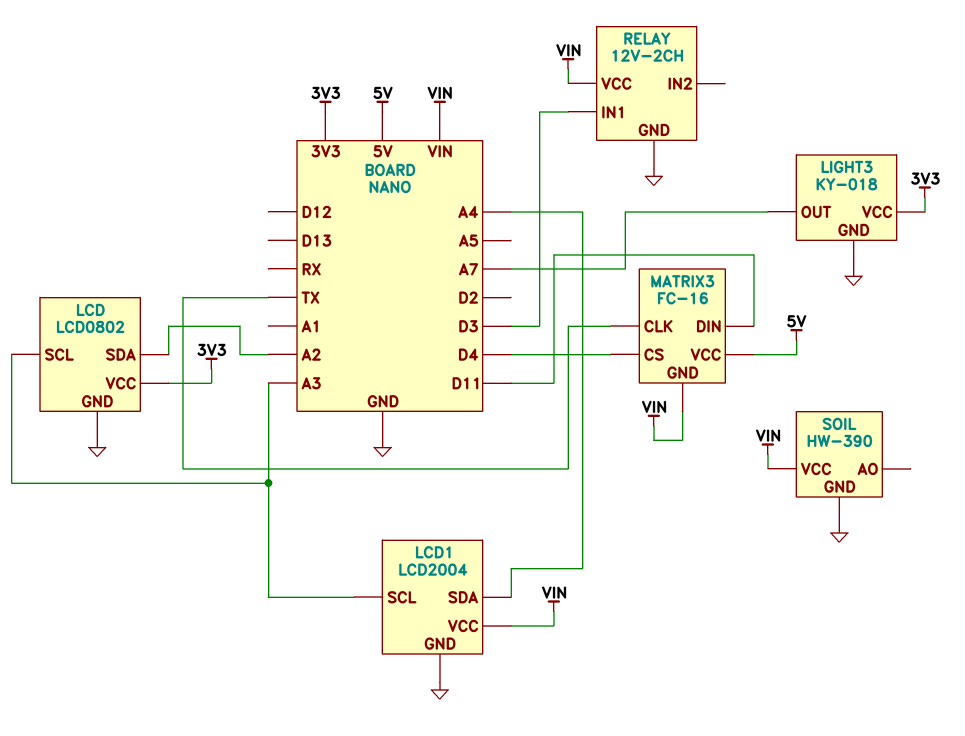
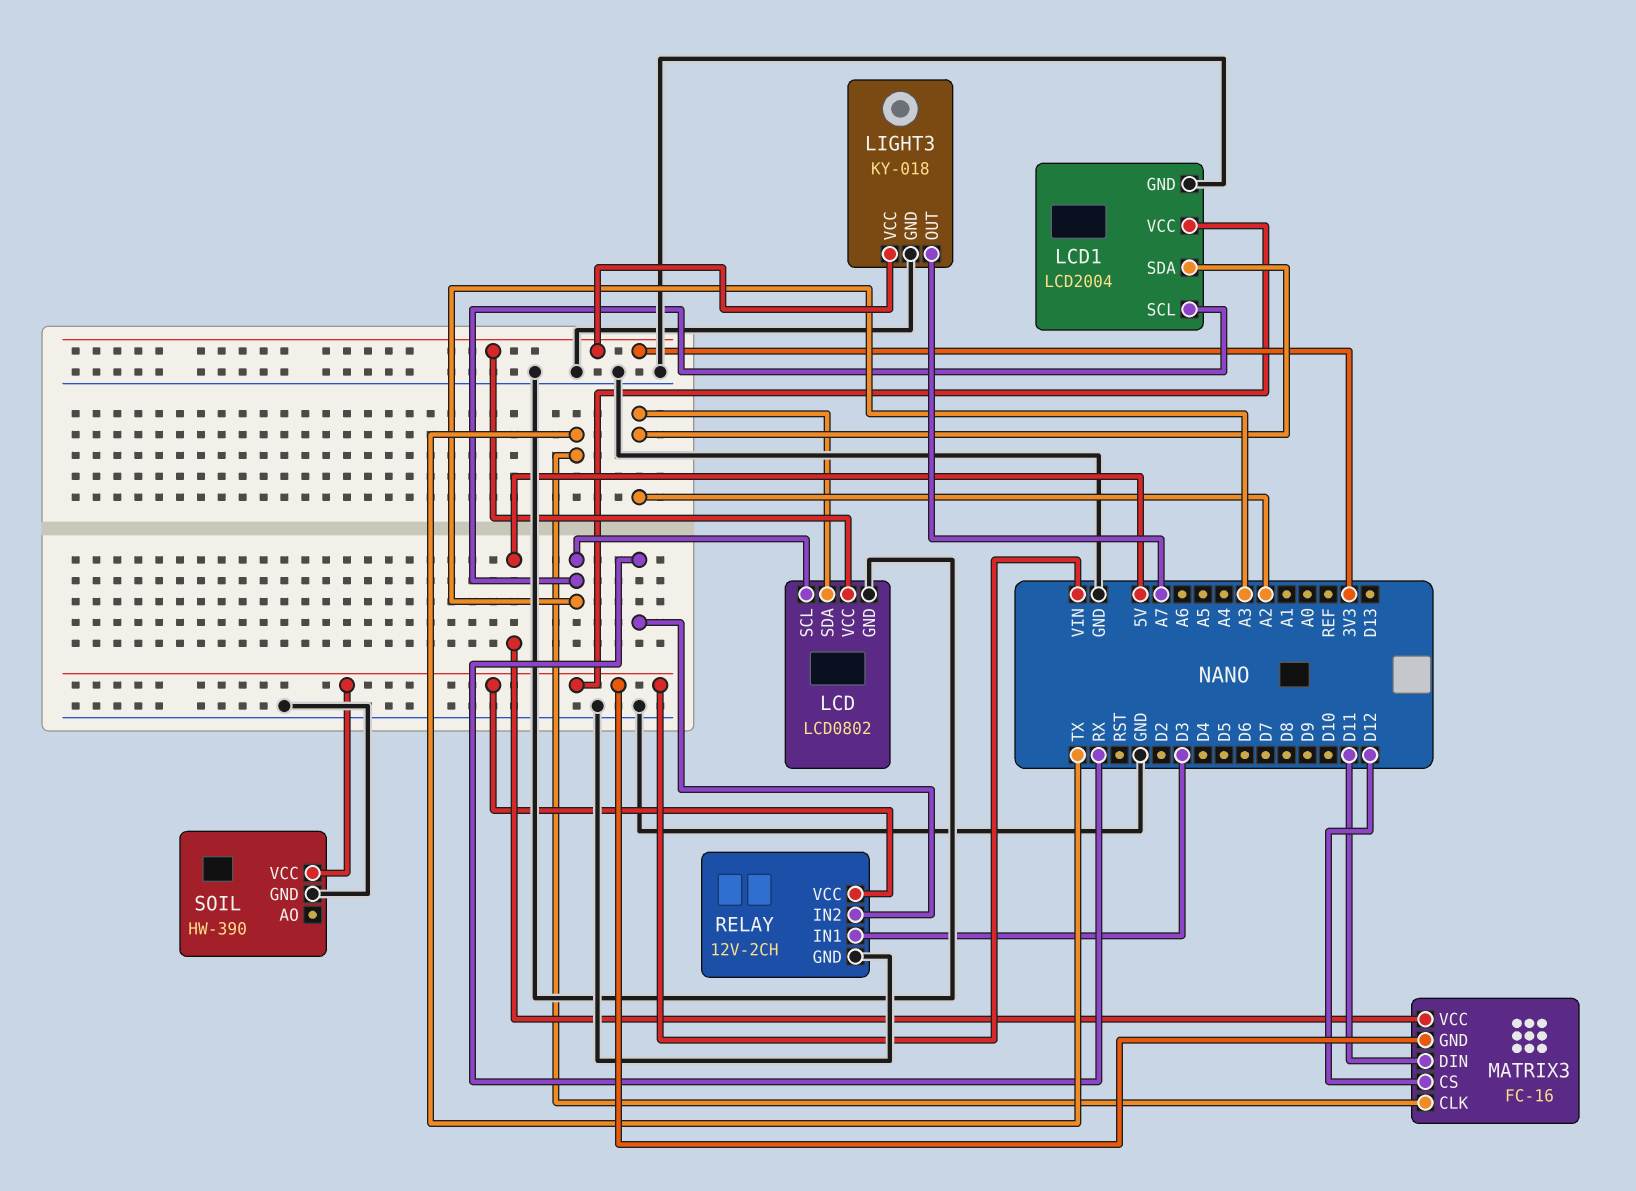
LCD1 pin SDA: A4 -> A2
MATRIX3 pin CS: D4 -> D12
RELAY pin IN2: none -> RX

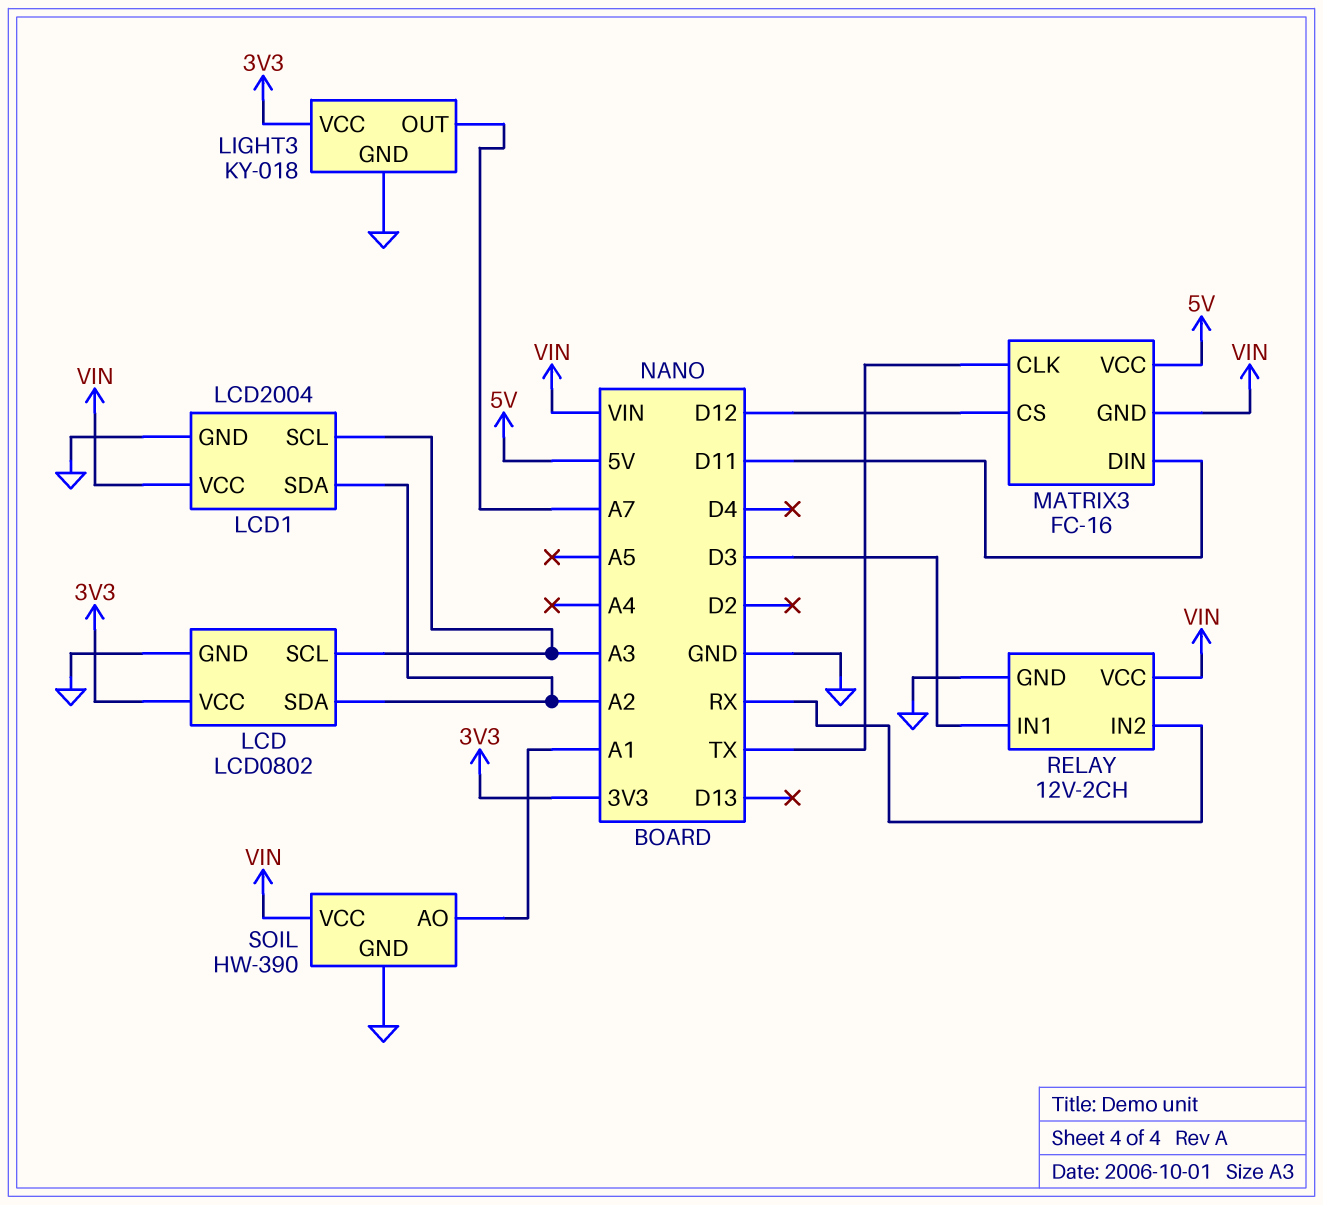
SOIL pin AO: none -> A1

